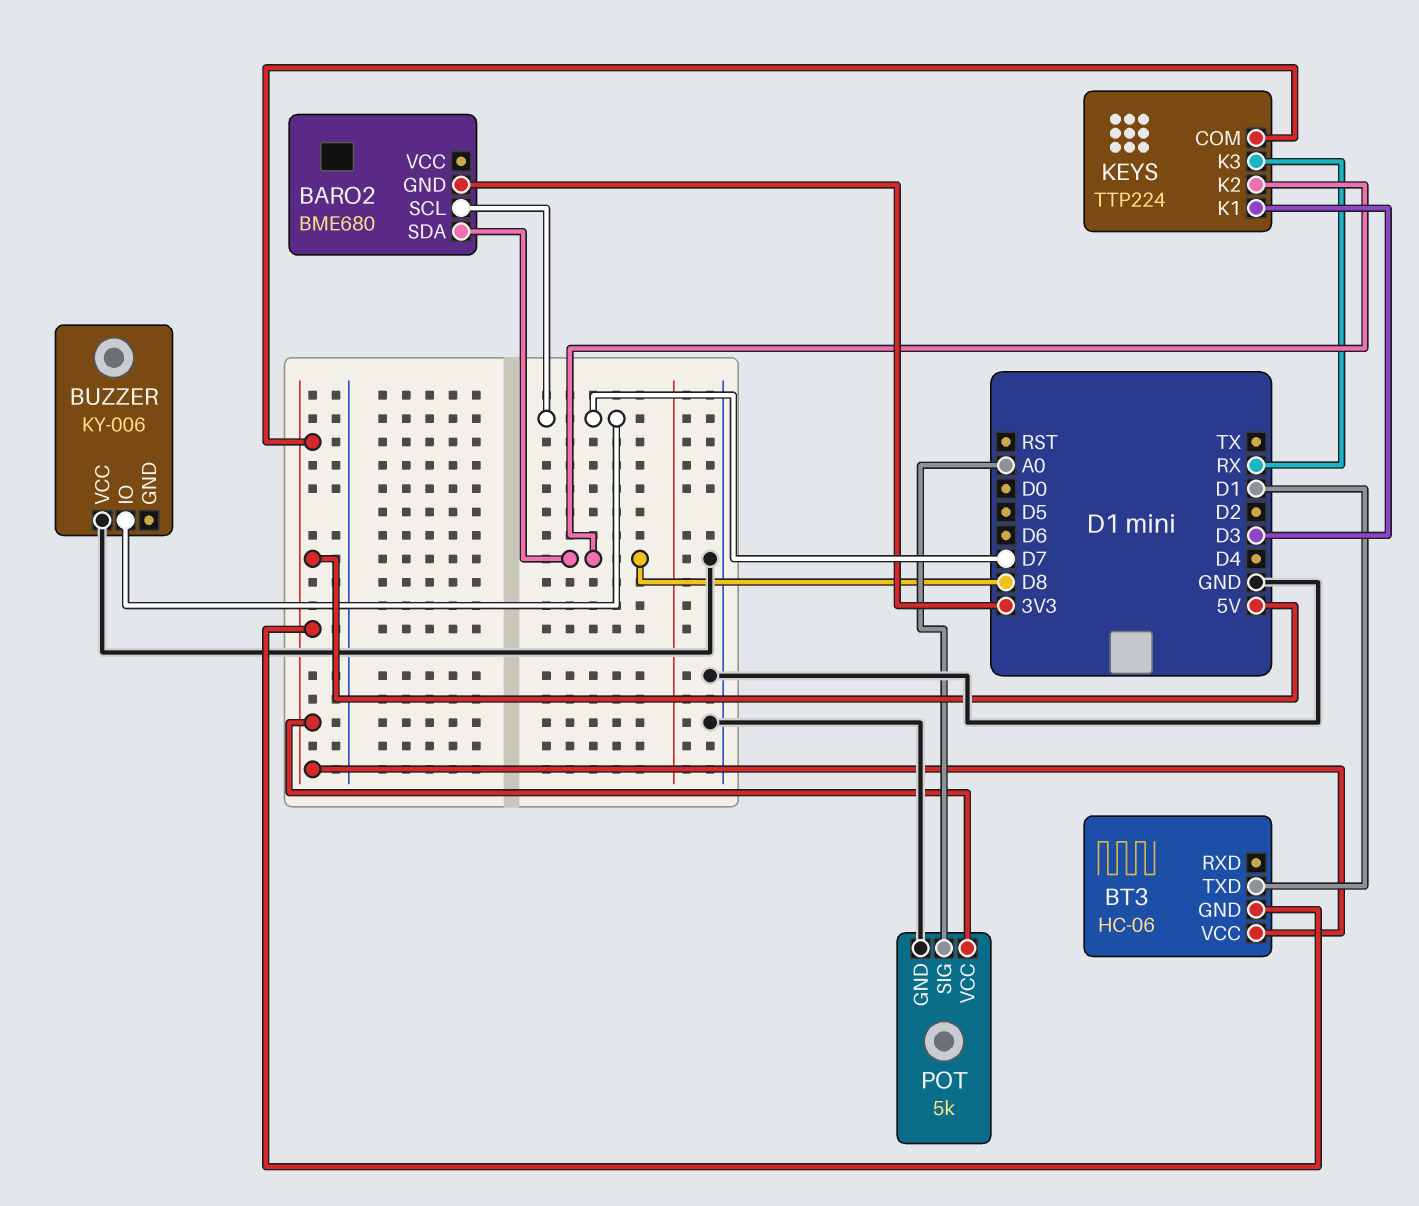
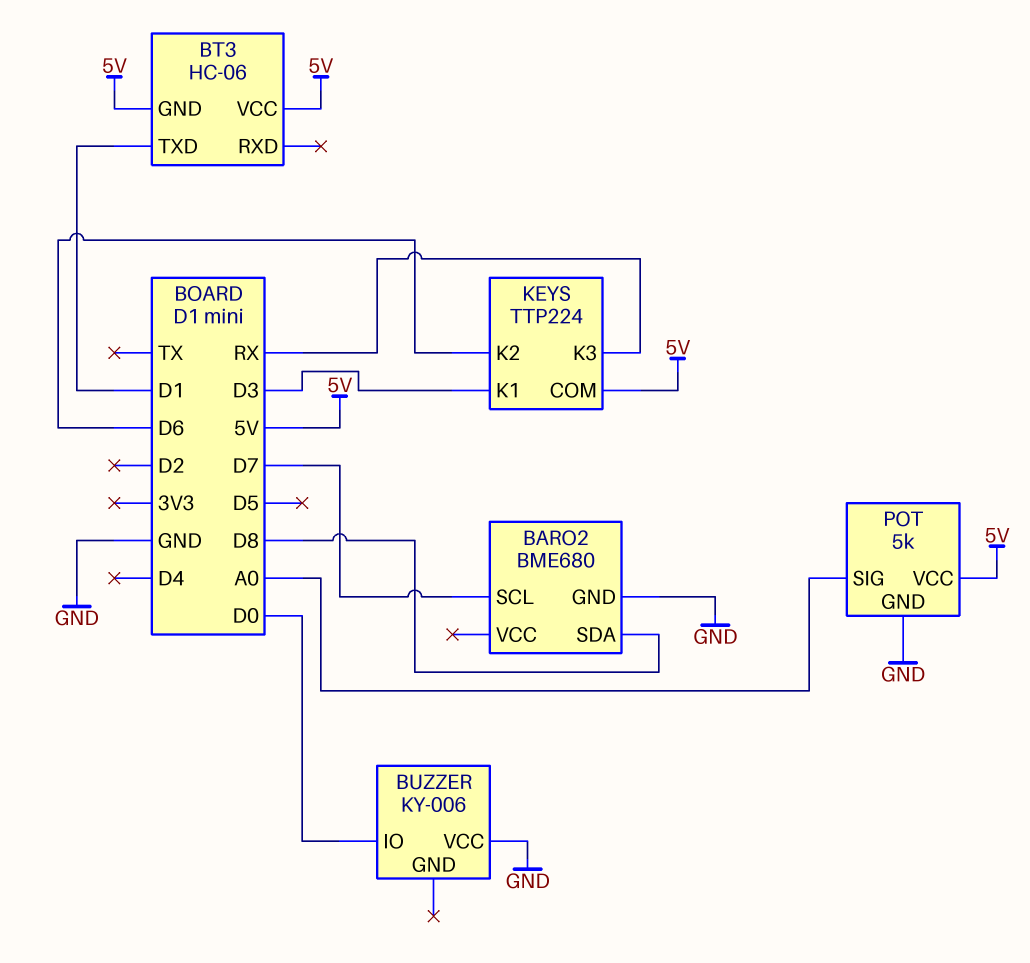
BARO2 pin GND: 3V3 -> GND
BUZZER pin IO: D7 -> D0
KEYS pin K2: D8 -> D6

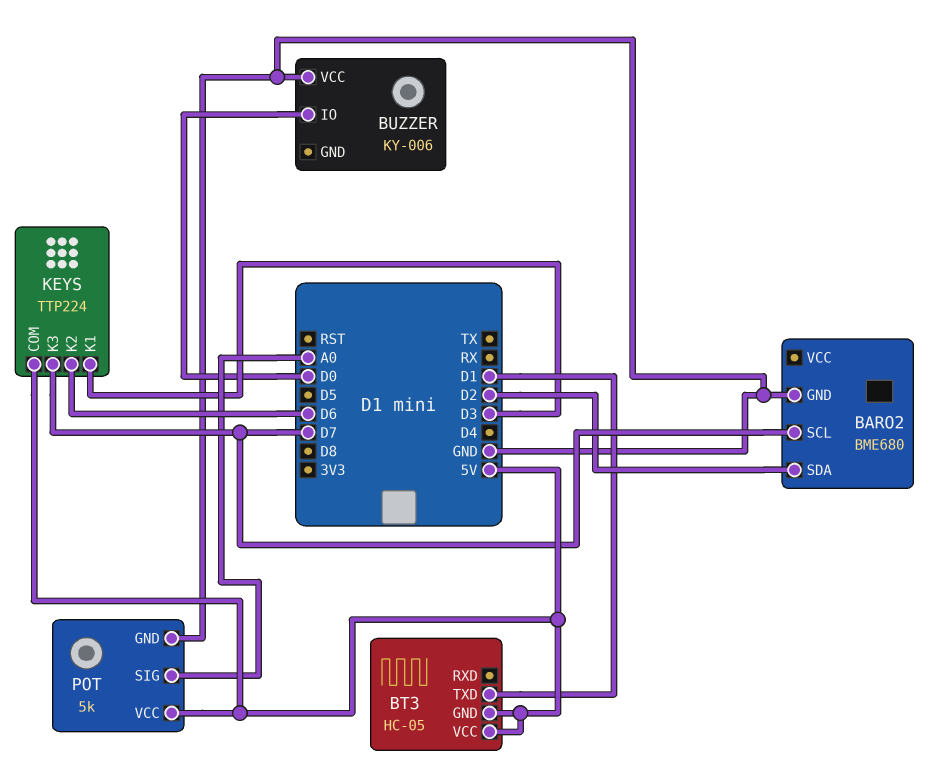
BARO2 pin SDA: D8 -> D2
BT3: HC-06 -> HC-05
KEYS pin K3: RX -> D7

